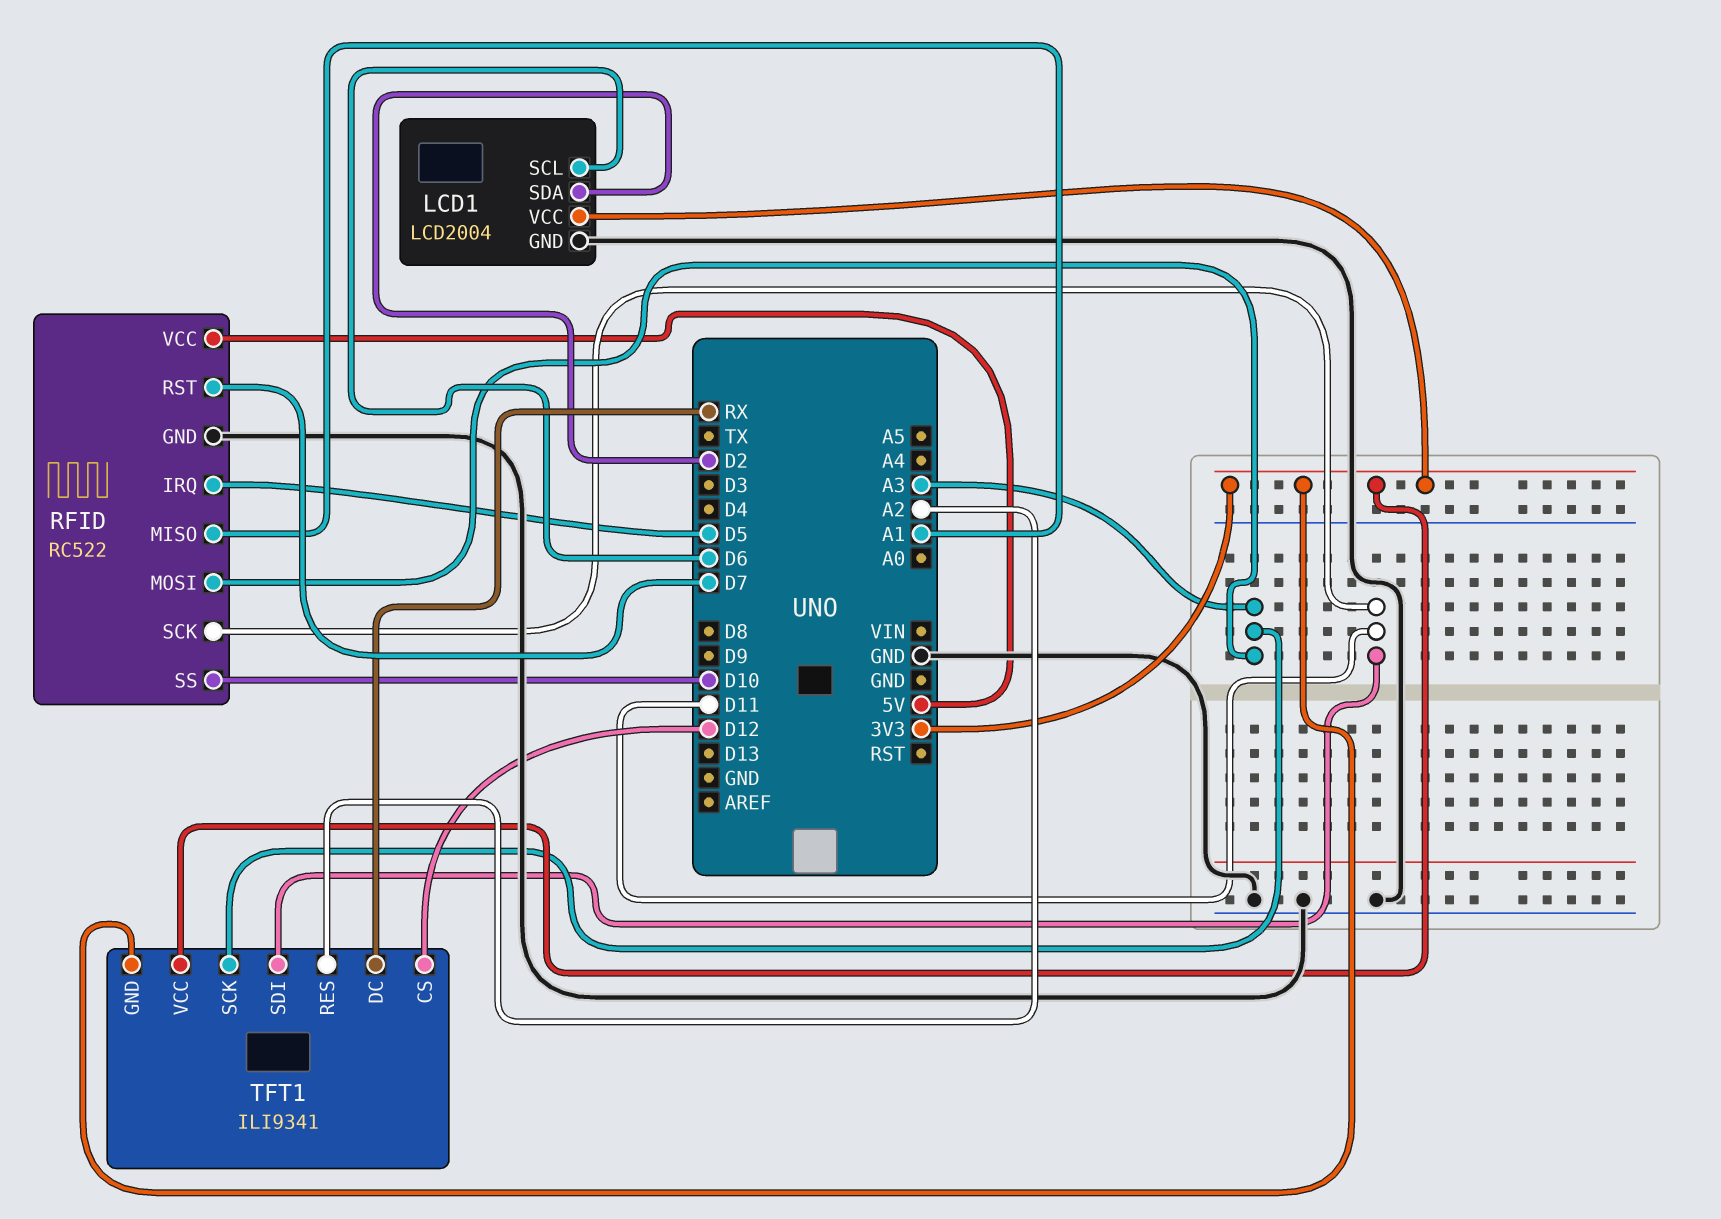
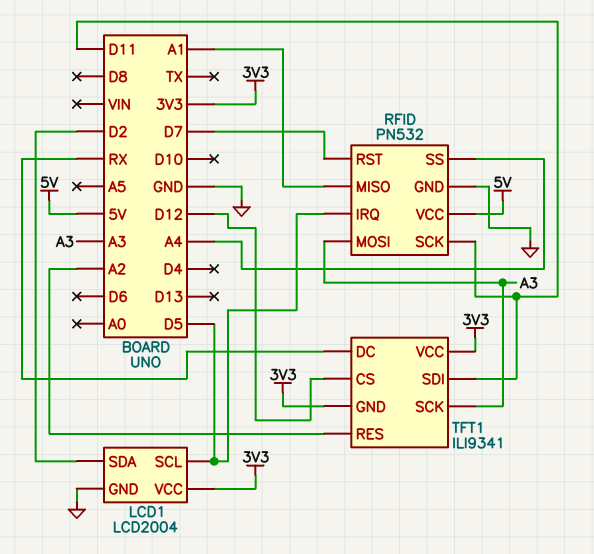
LCD1 pin SCL: D6 -> D5
RFID: RC522 -> PN532
RFID pin SS: D10 -> A4

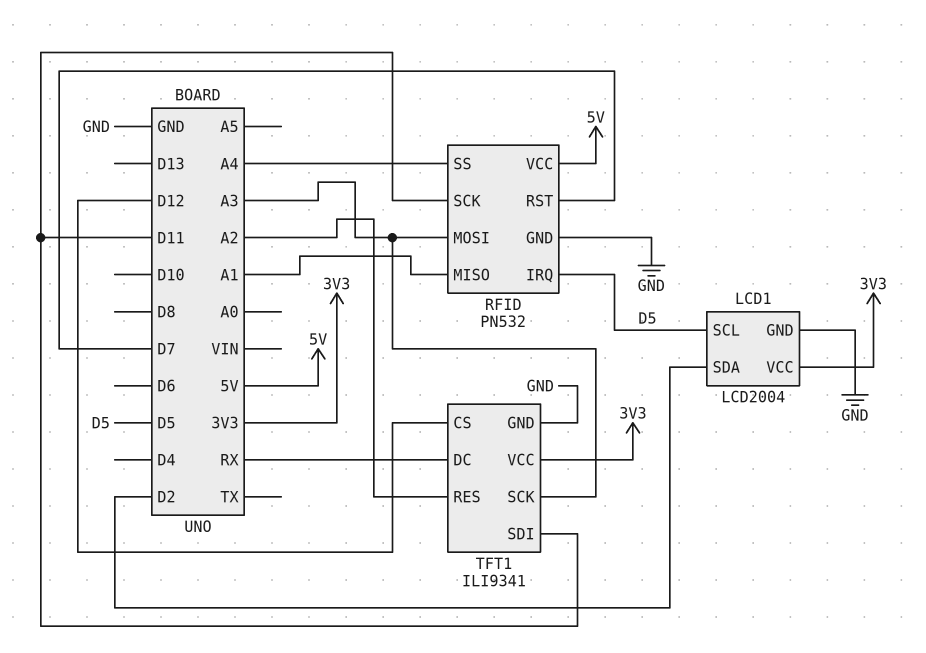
TFT1 pin GND: 3V3 -> GND

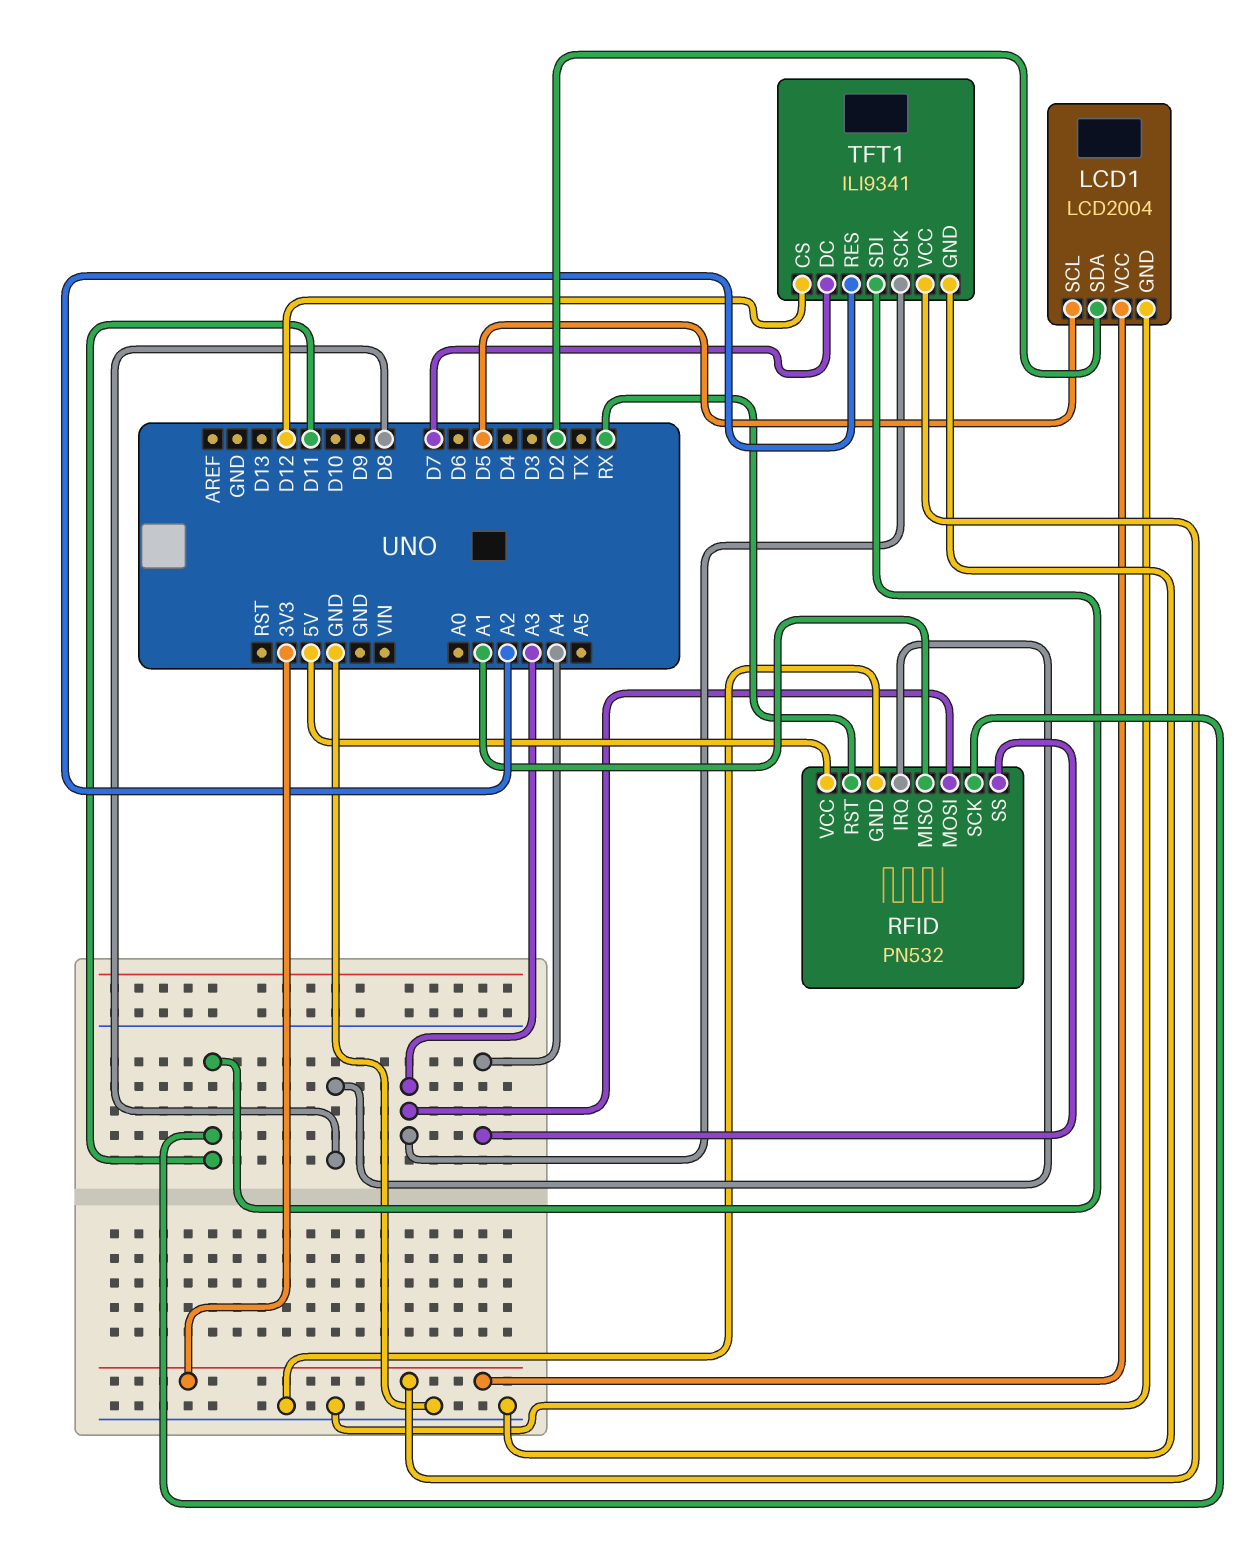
RFID pin IRQ: D5 -> D8
RFID pin RST: D7 -> RX
TFT1 pin DC: RX -> D7

